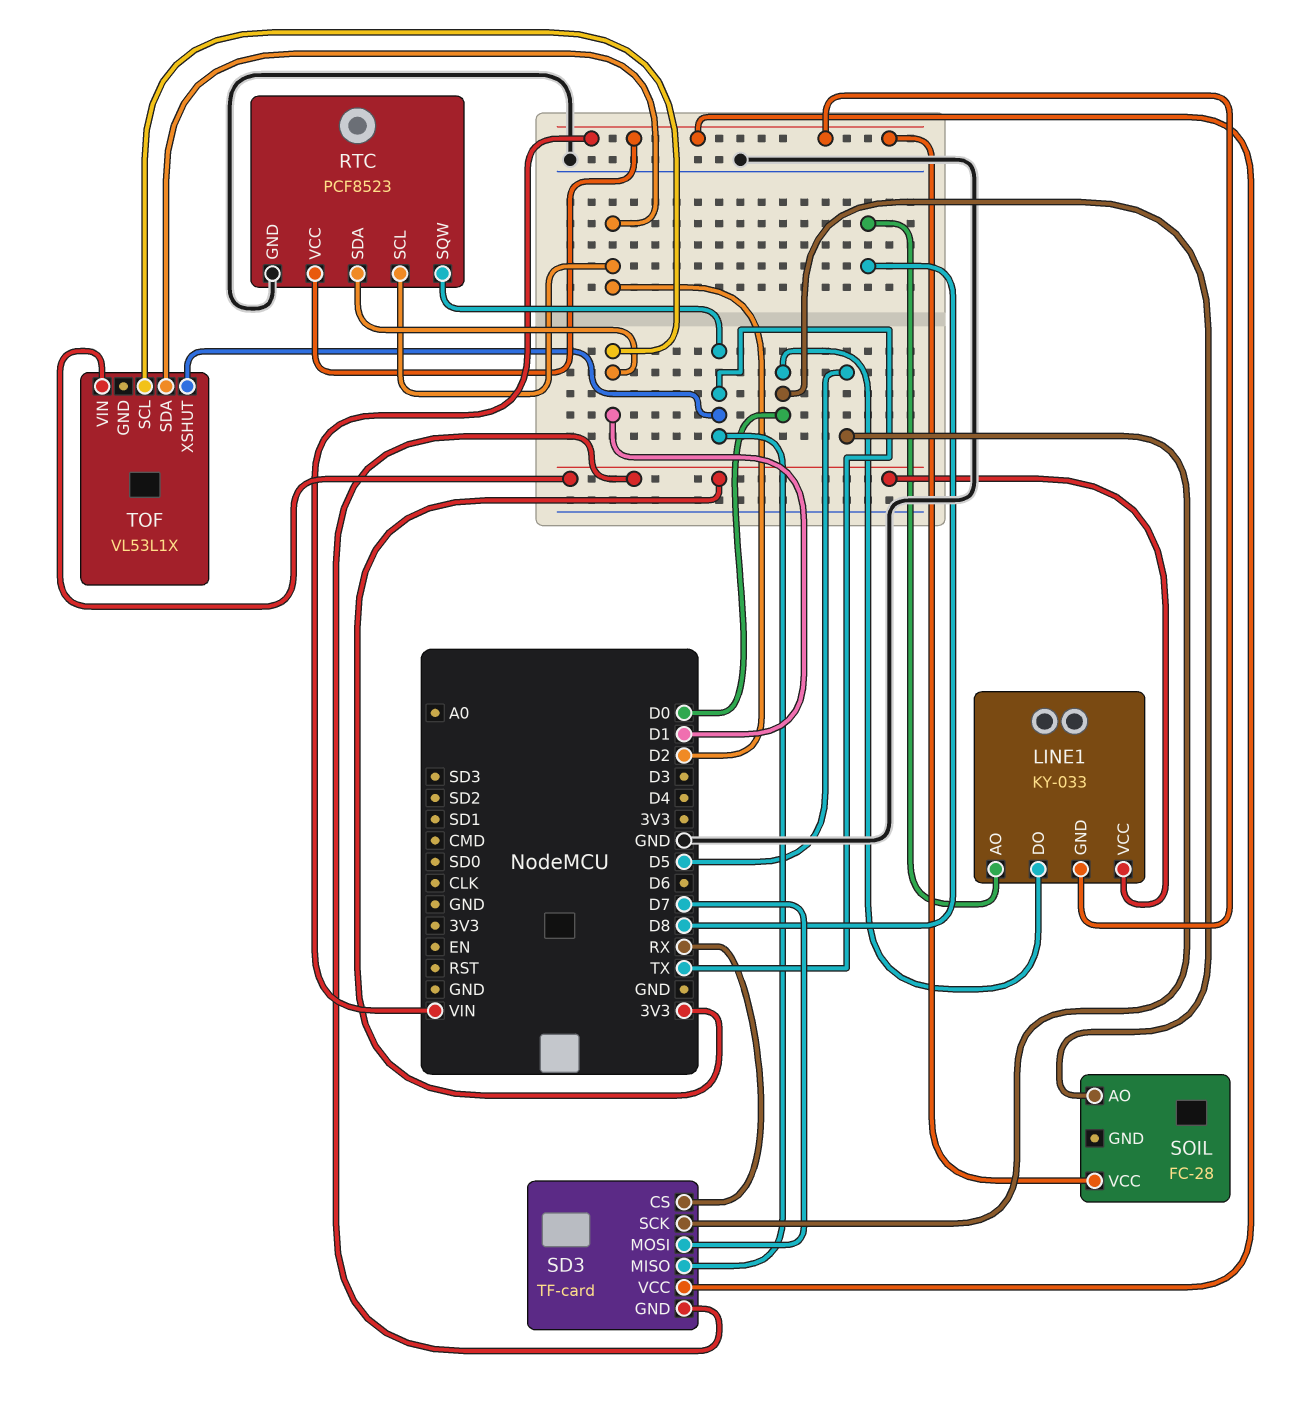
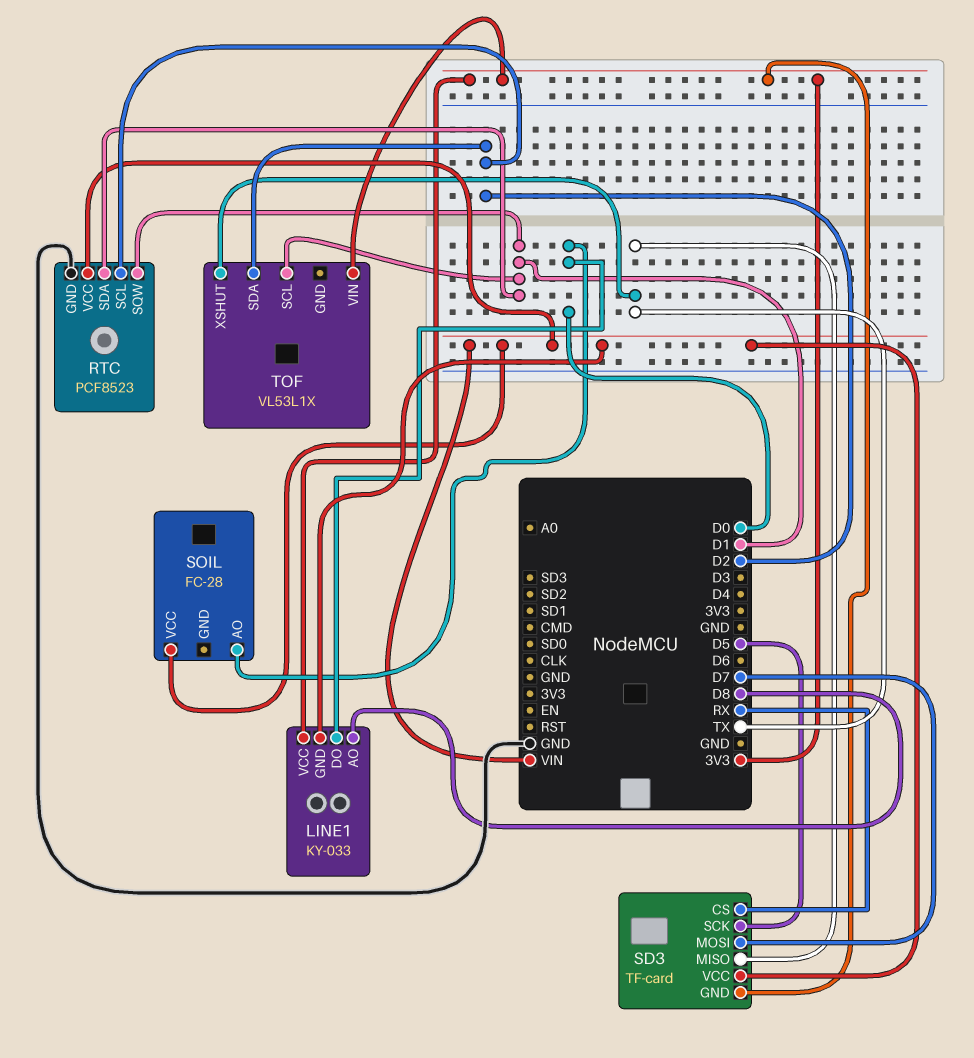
RTC pin SQW: TX -> D1

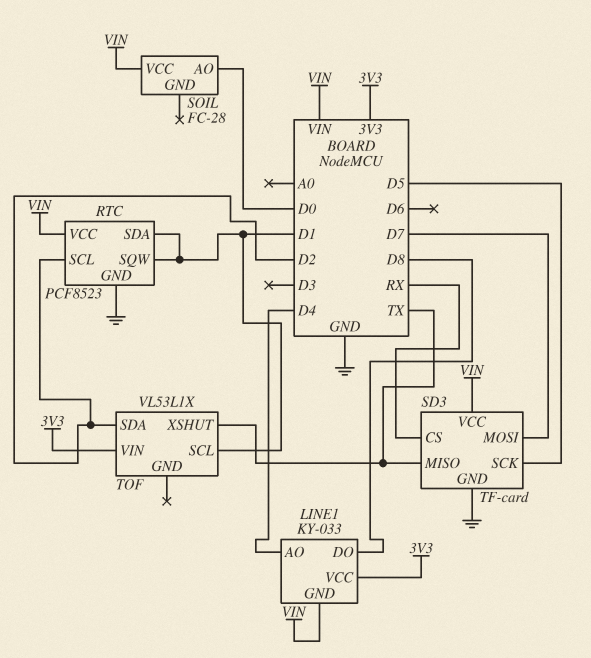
LINE1 pin AO: D8 -> D4
LINE1 pin DO: D0 -> D8
SD3 pin GND: 3V3 -> GND

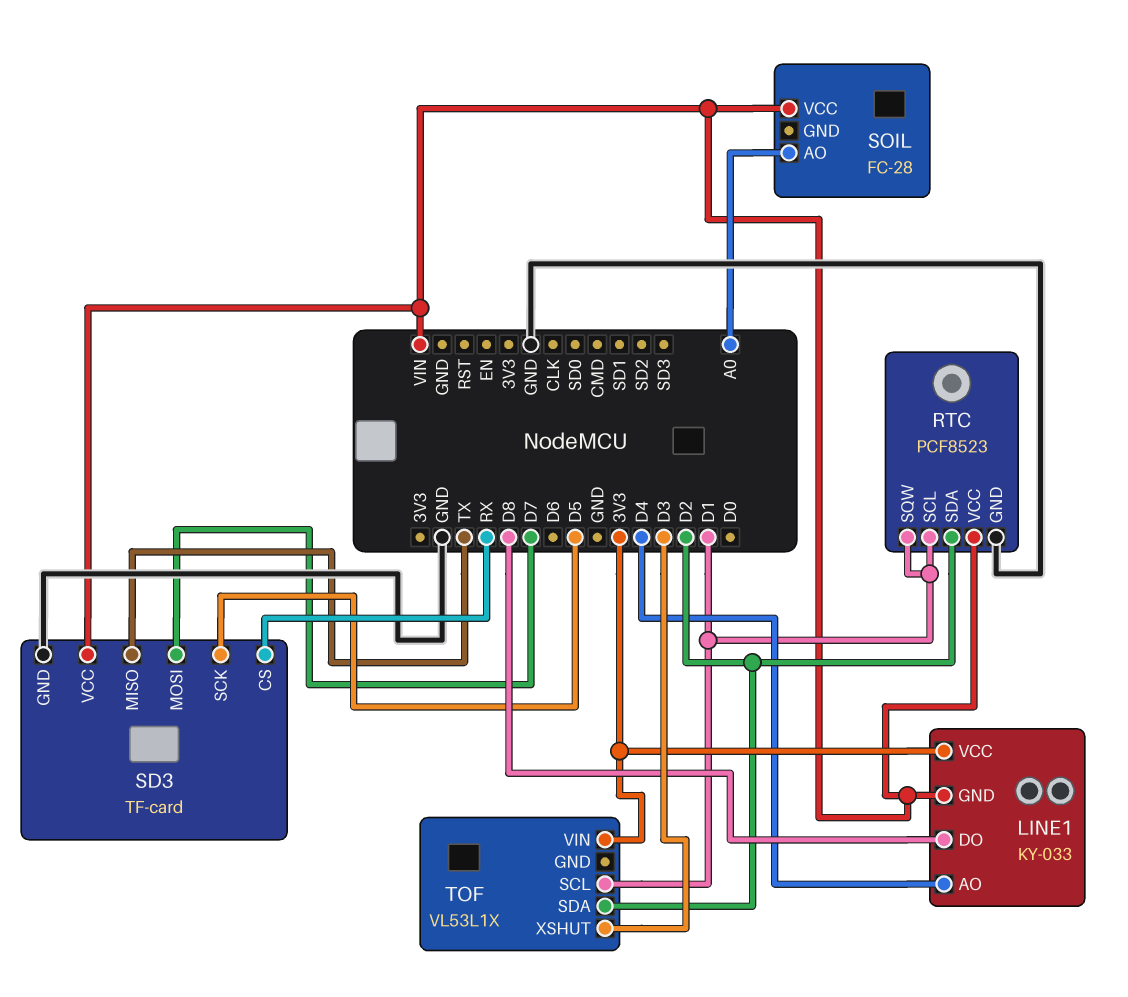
RTC pin SCL: D2 -> D1
RTC pin SDA: D1 -> D2
SOIL pin AO: D0 -> A0
TOF pin XSHUT: TX -> D3

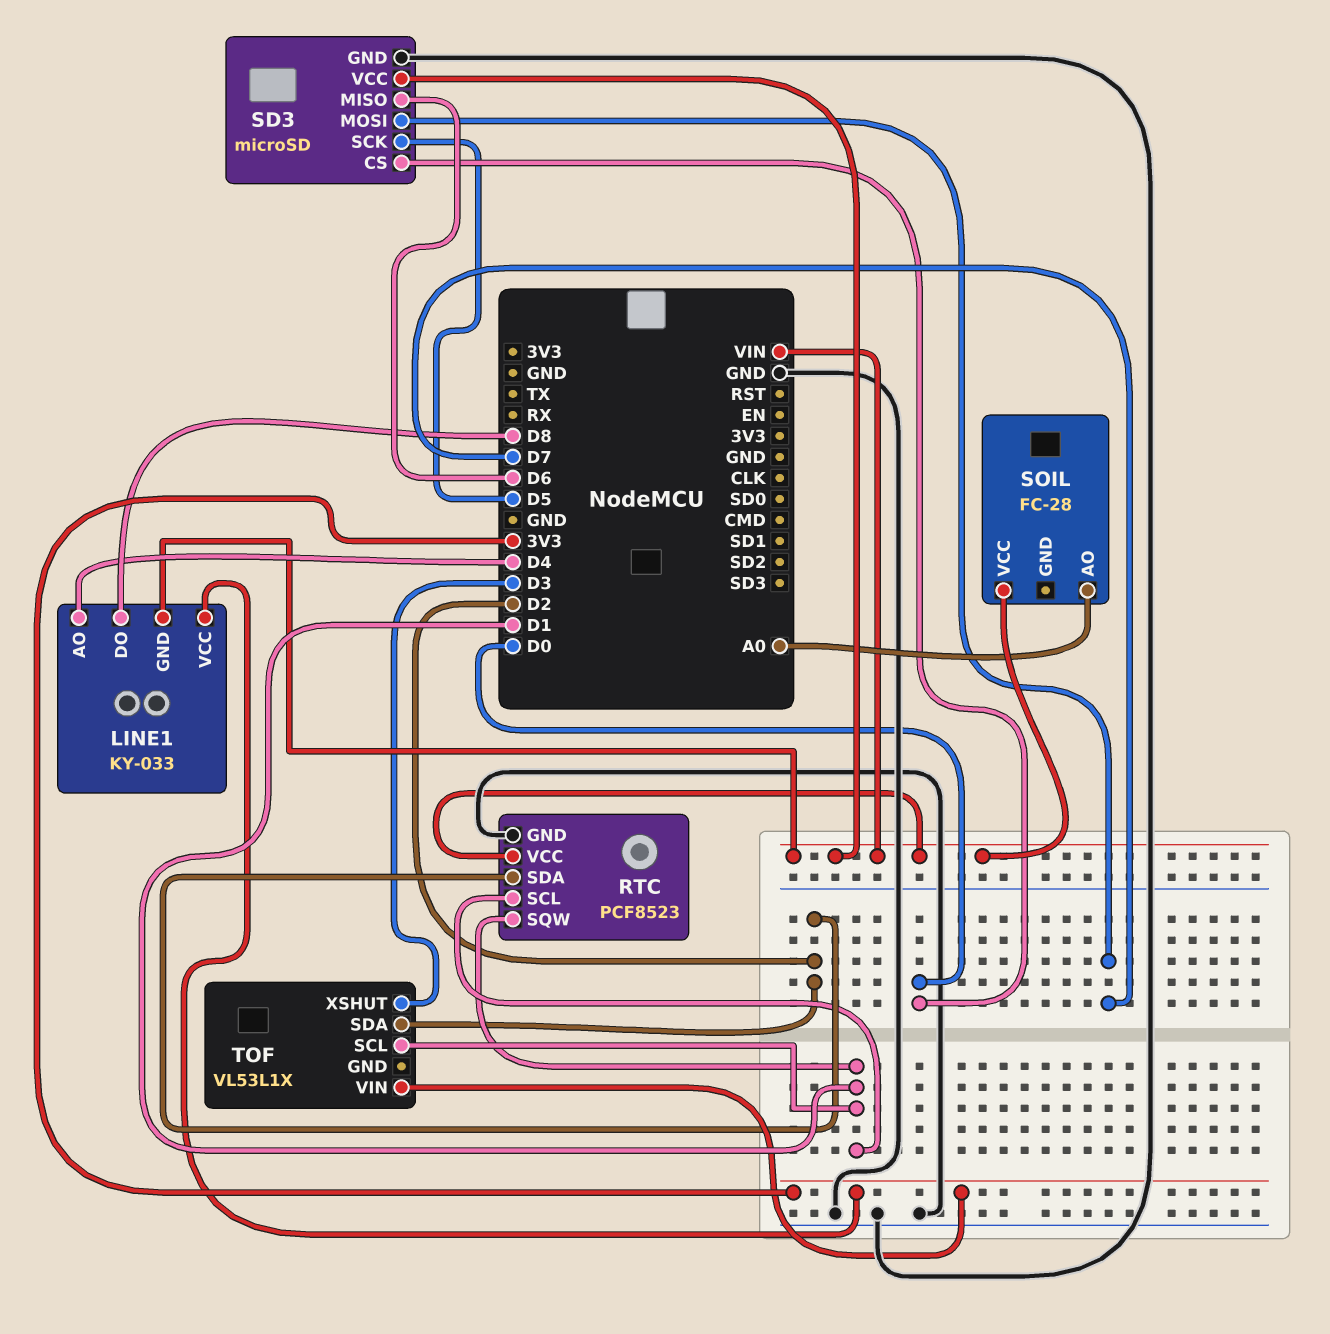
SD3: TF-card -> microSD
SD3 pin CS: RX -> D0
SD3 pin MISO: TX -> D6

